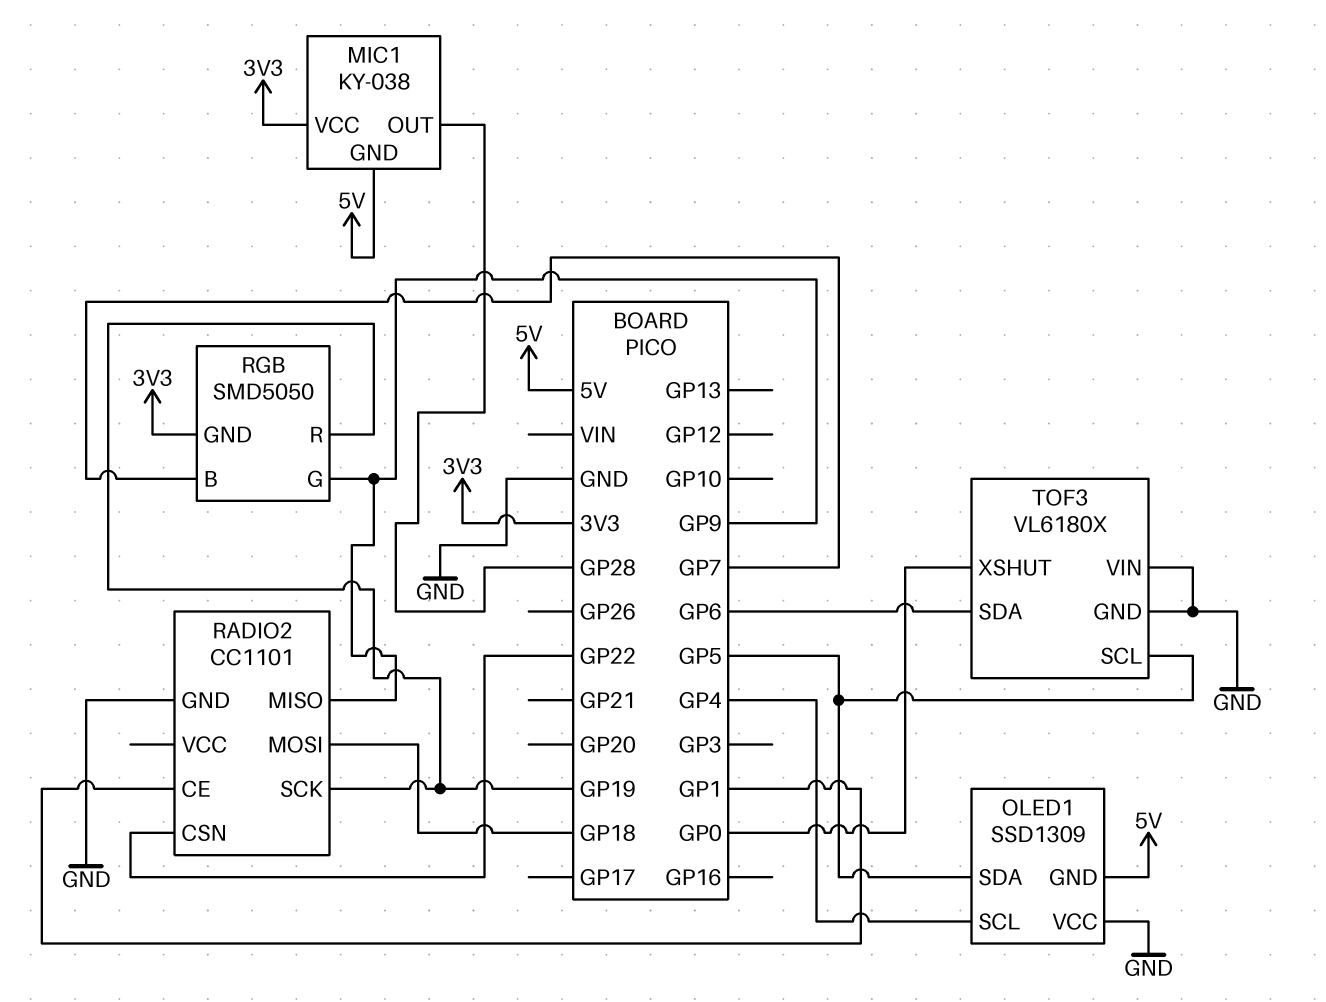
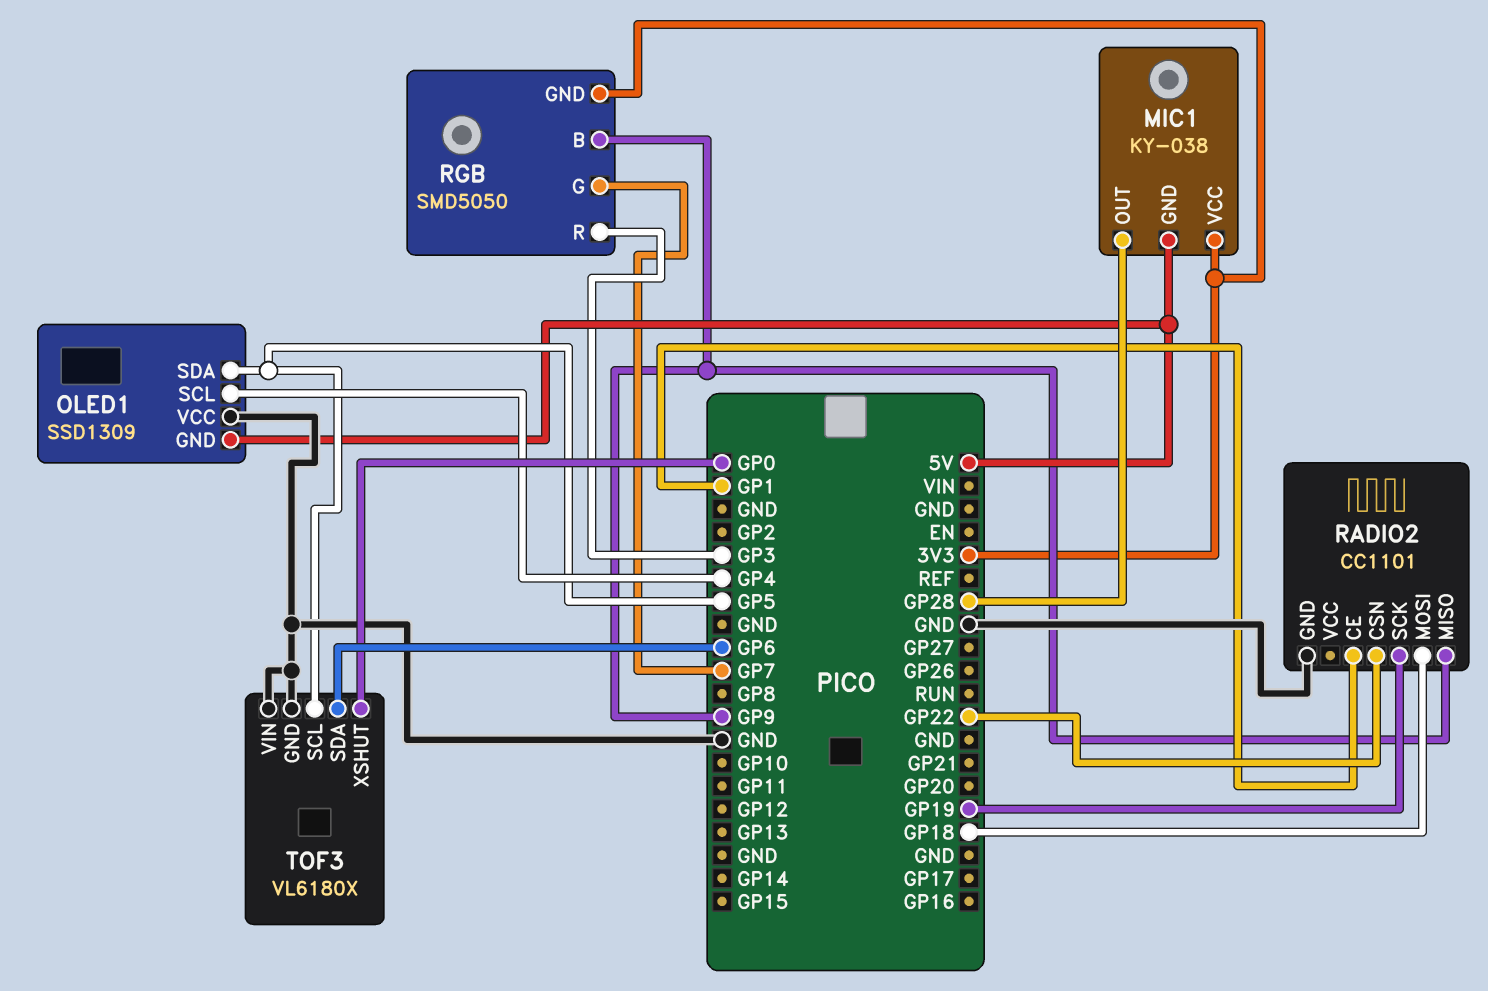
RGB pin B: GP7 -> GP9
RGB pin G: GP9 -> GP7
RGB pin R: GP19 -> GP3

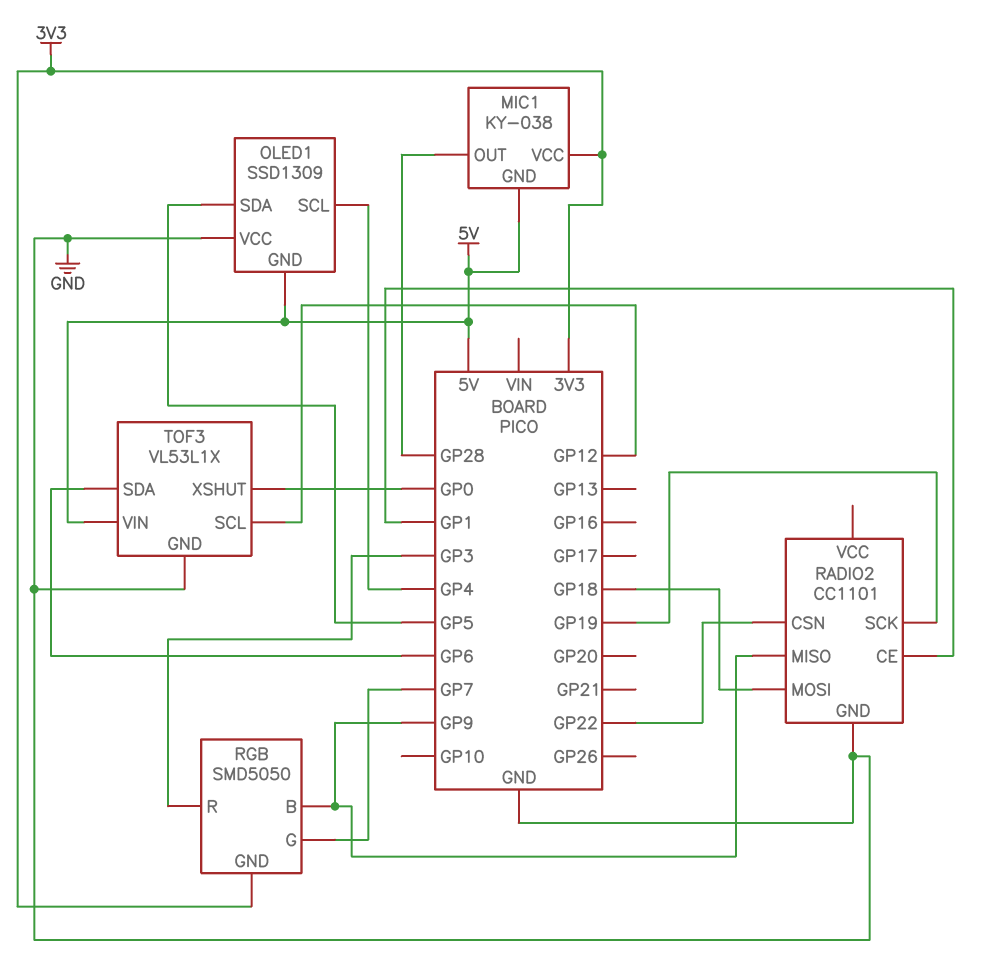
TOF3: VL6180X -> VL53L1X
TOF3 pin SCL: GP5 -> GP12
TOF3 pin VIN: GND -> 5V

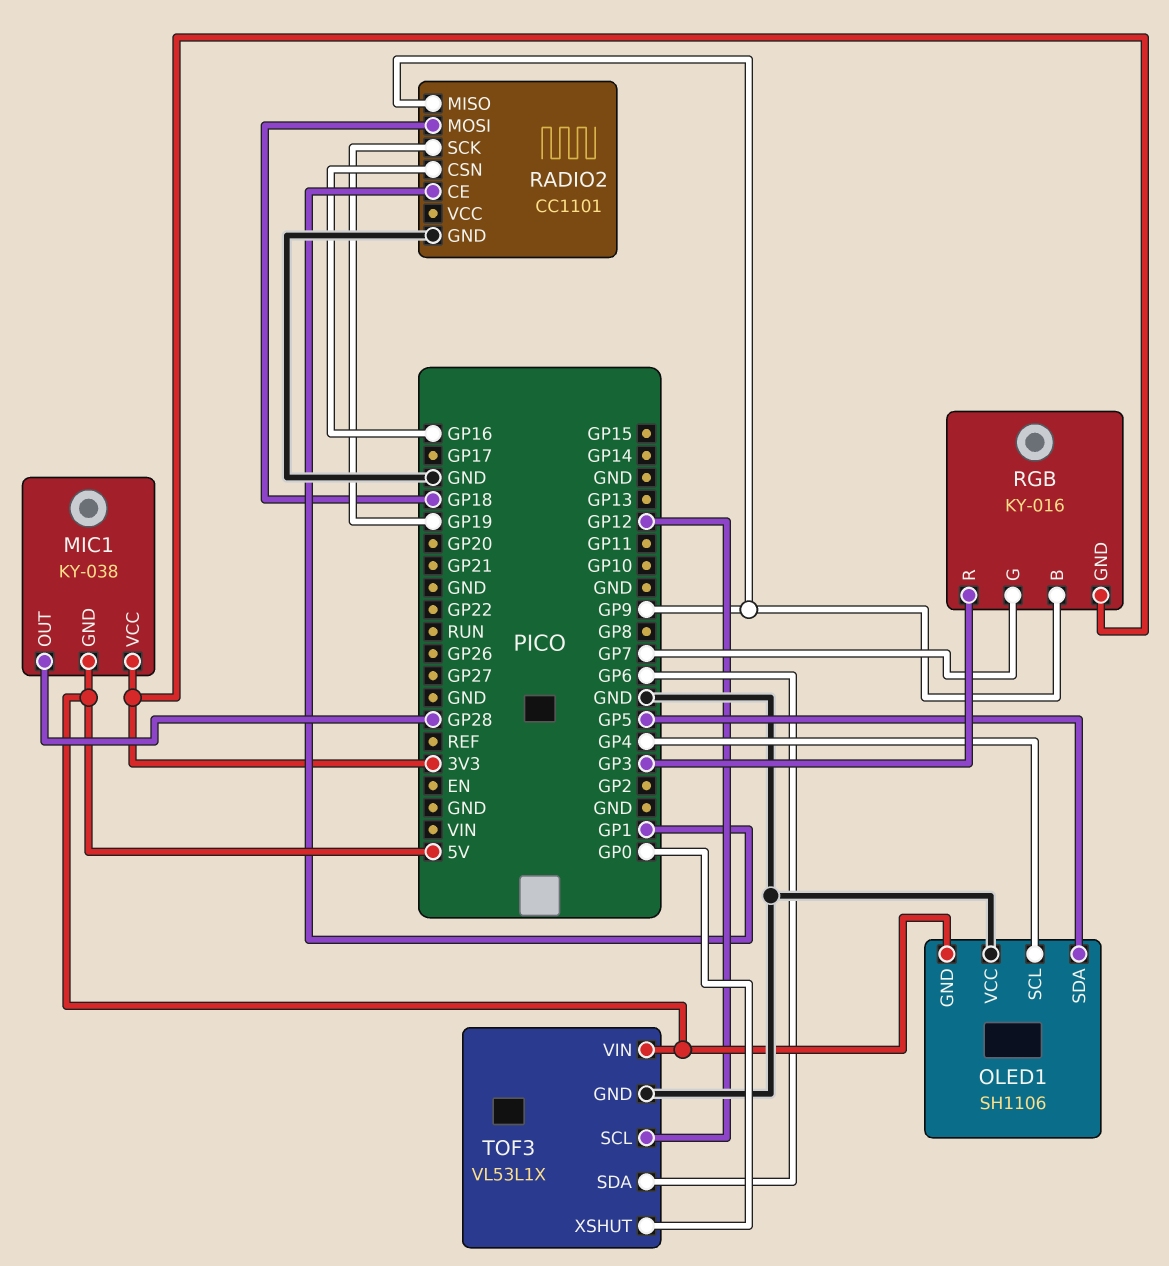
OLED1: SSD1309 -> SH1106
RADIO2 pin CSN: GP22 -> GP16
RGB: SMD5050 -> KY-016

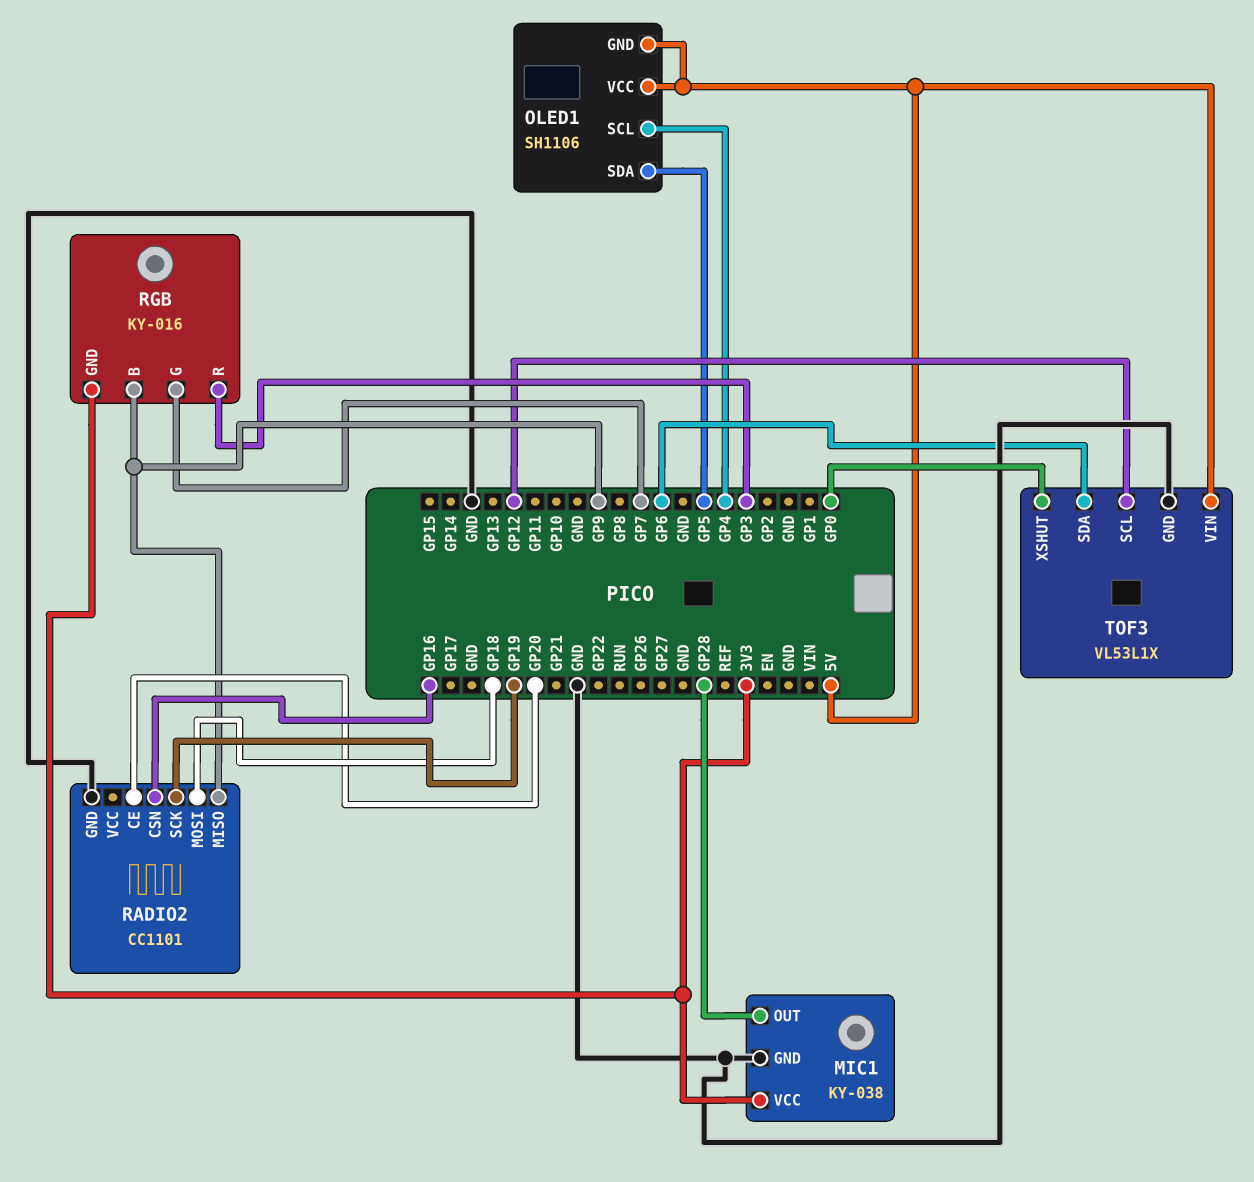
MIC1 pin GND: 5V -> GND
OLED1 pin VCC: GND -> 5V
RADIO2 pin CE: GP1 -> GP20

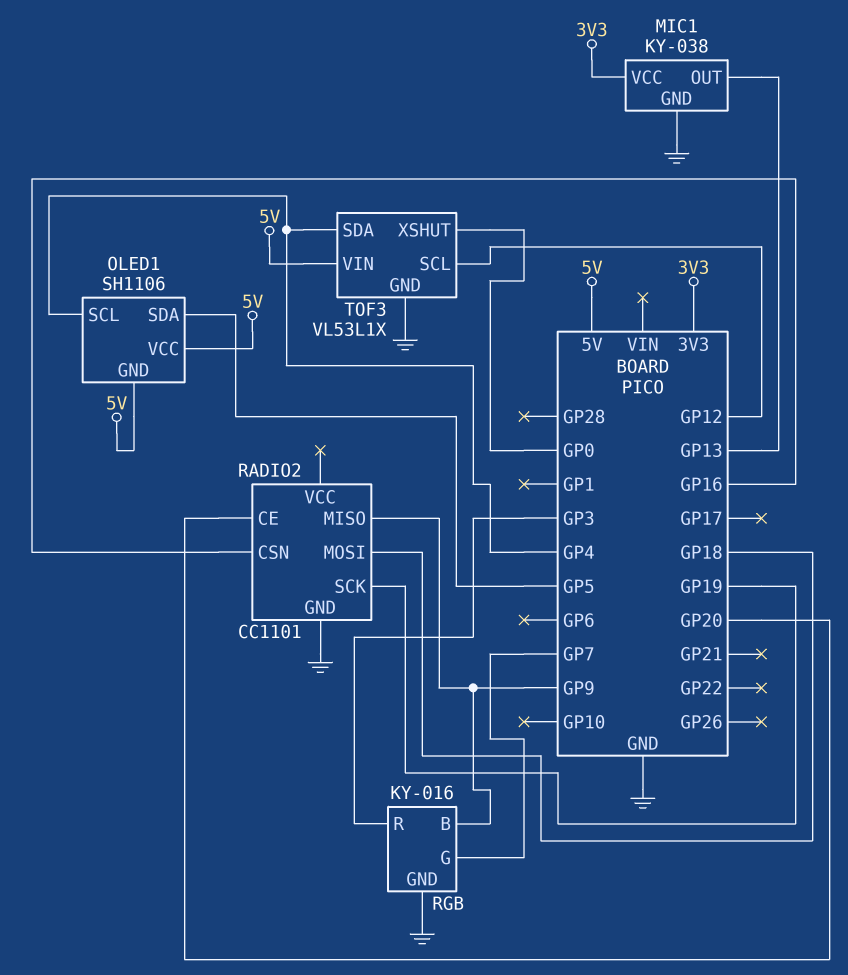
MIC1 pin OUT: GP28 -> GP13
RGB pin GND: 3V3 -> GND
TOF3 pin SDA: GP6 -> GP4

